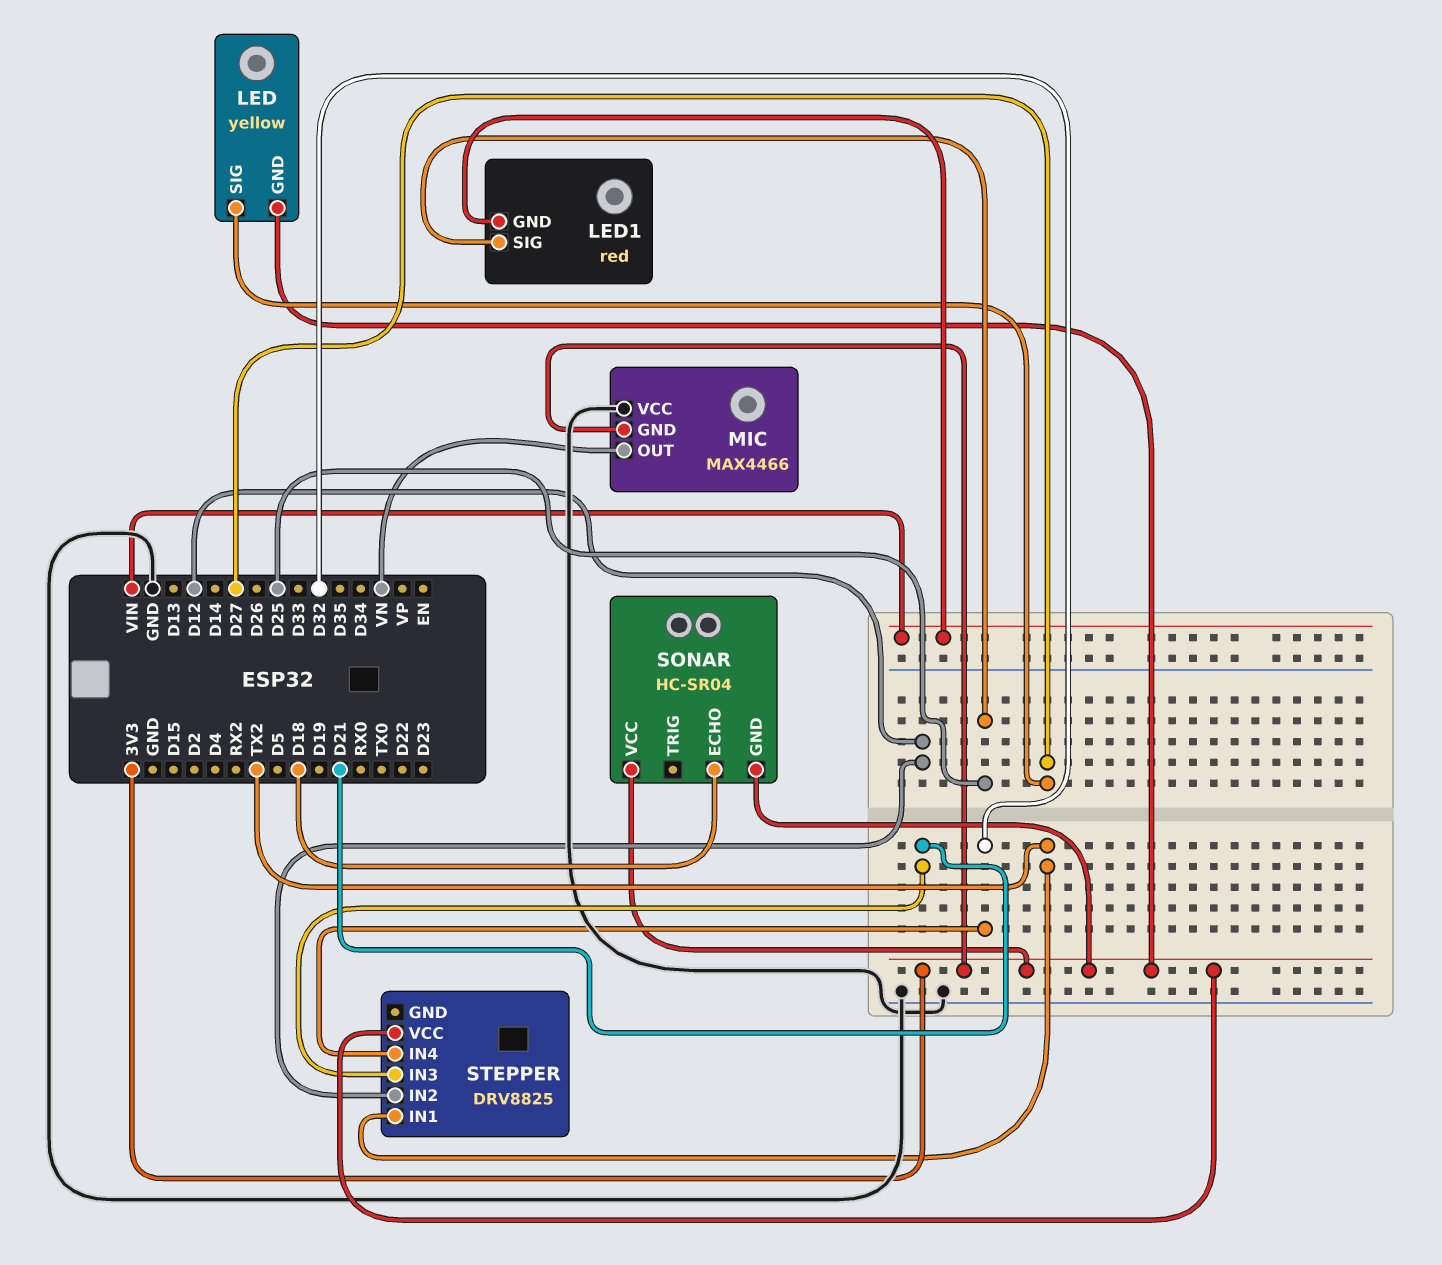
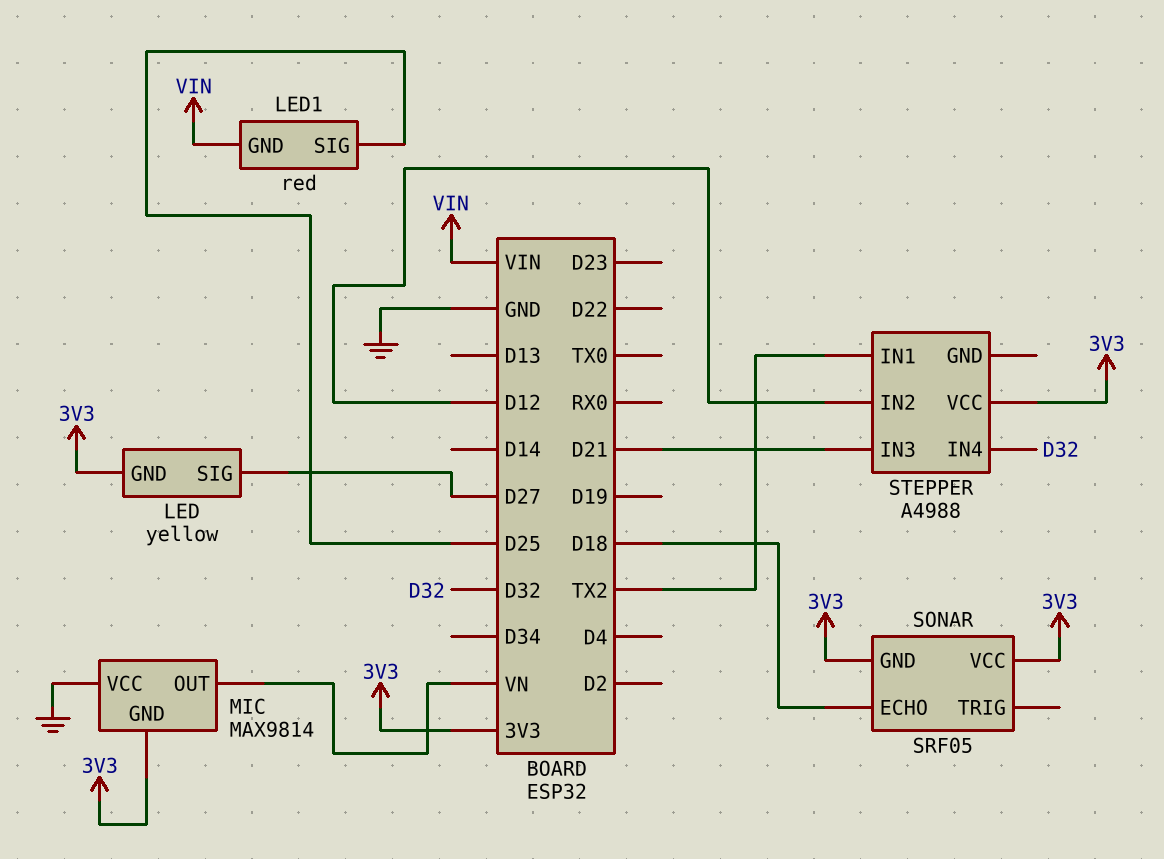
MIC: MAX4466 -> MAX9814
SONAR: HC-SR04 -> SRF05
STEPPER: DRV8825 -> A4988

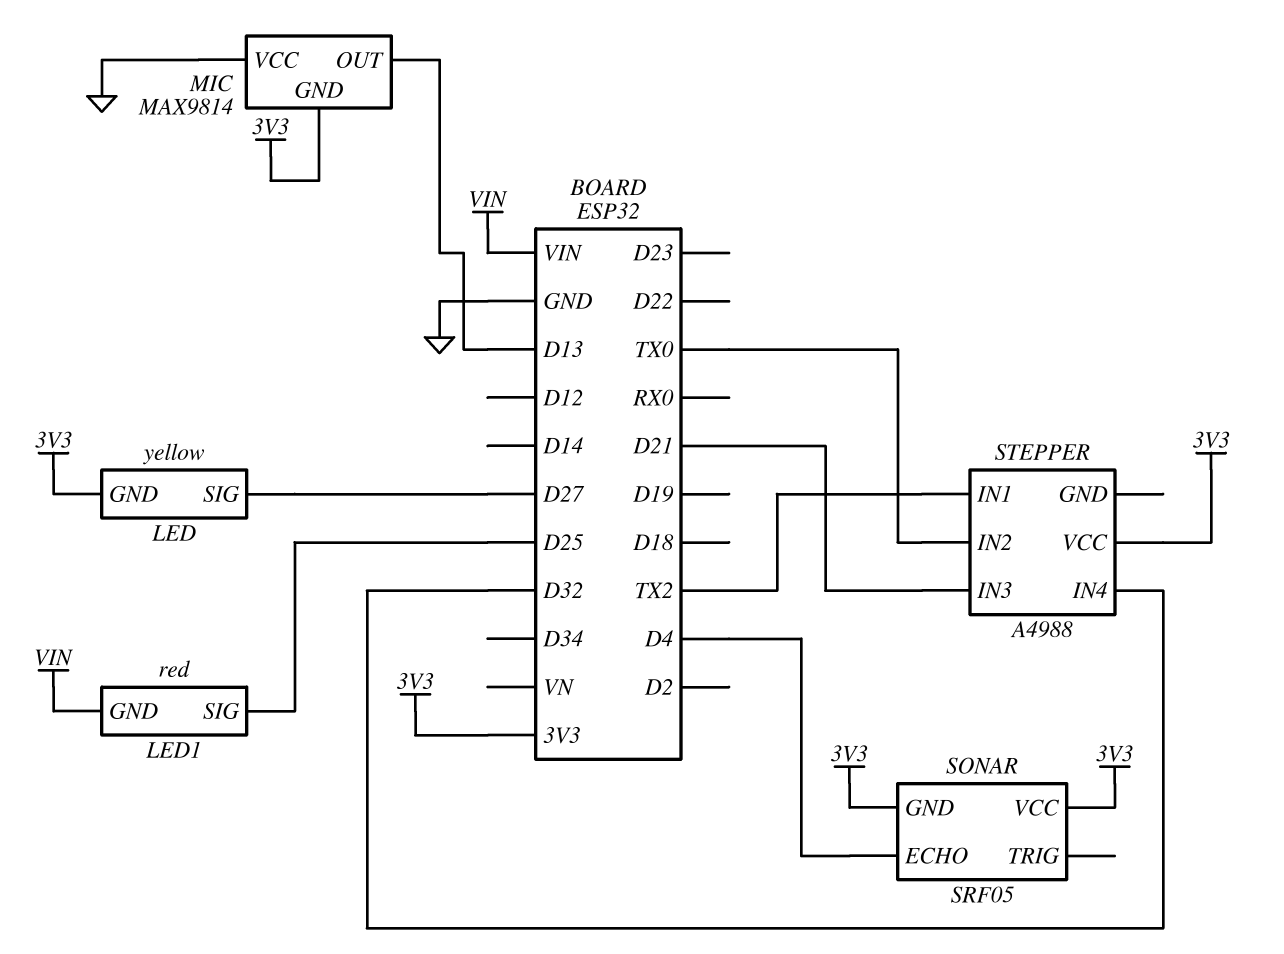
MIC pin OUT: VN -> D13
SONAR pin ECHO: D18 -> D4
STEPPER pin IN2: D12 -> TX0

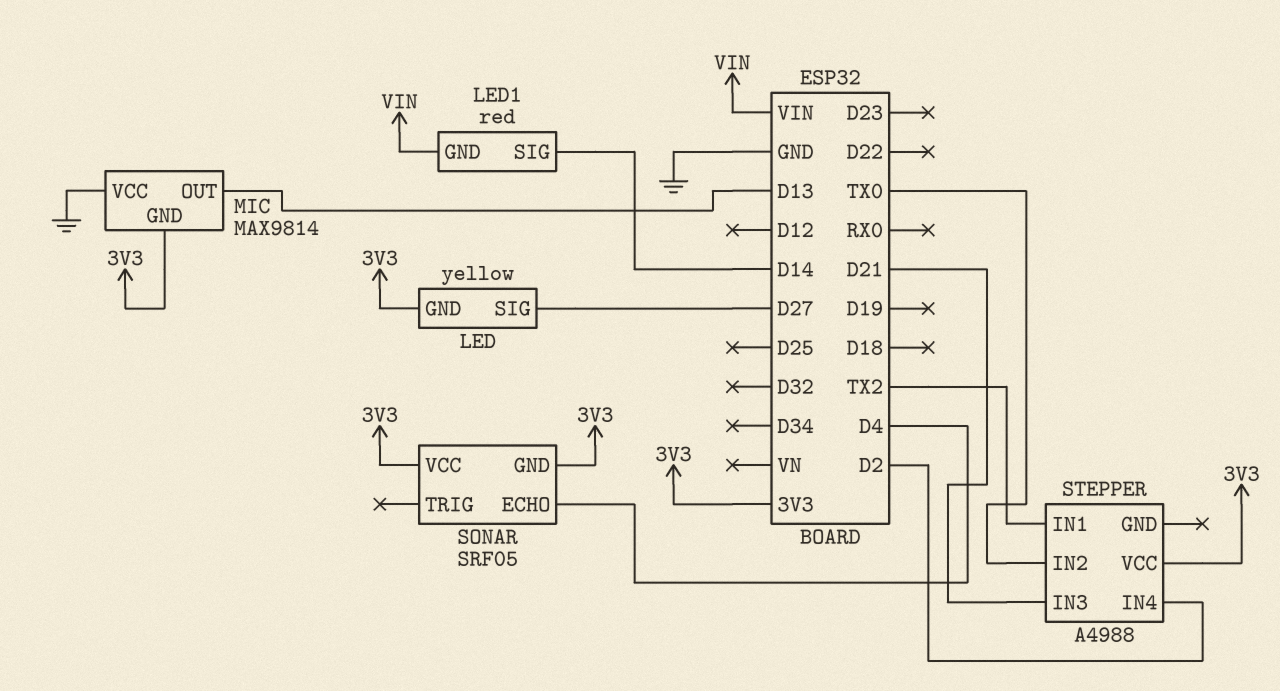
LED1 pin SIG: D25 -> D14
STEPPER pin IN4: D32 -> D2

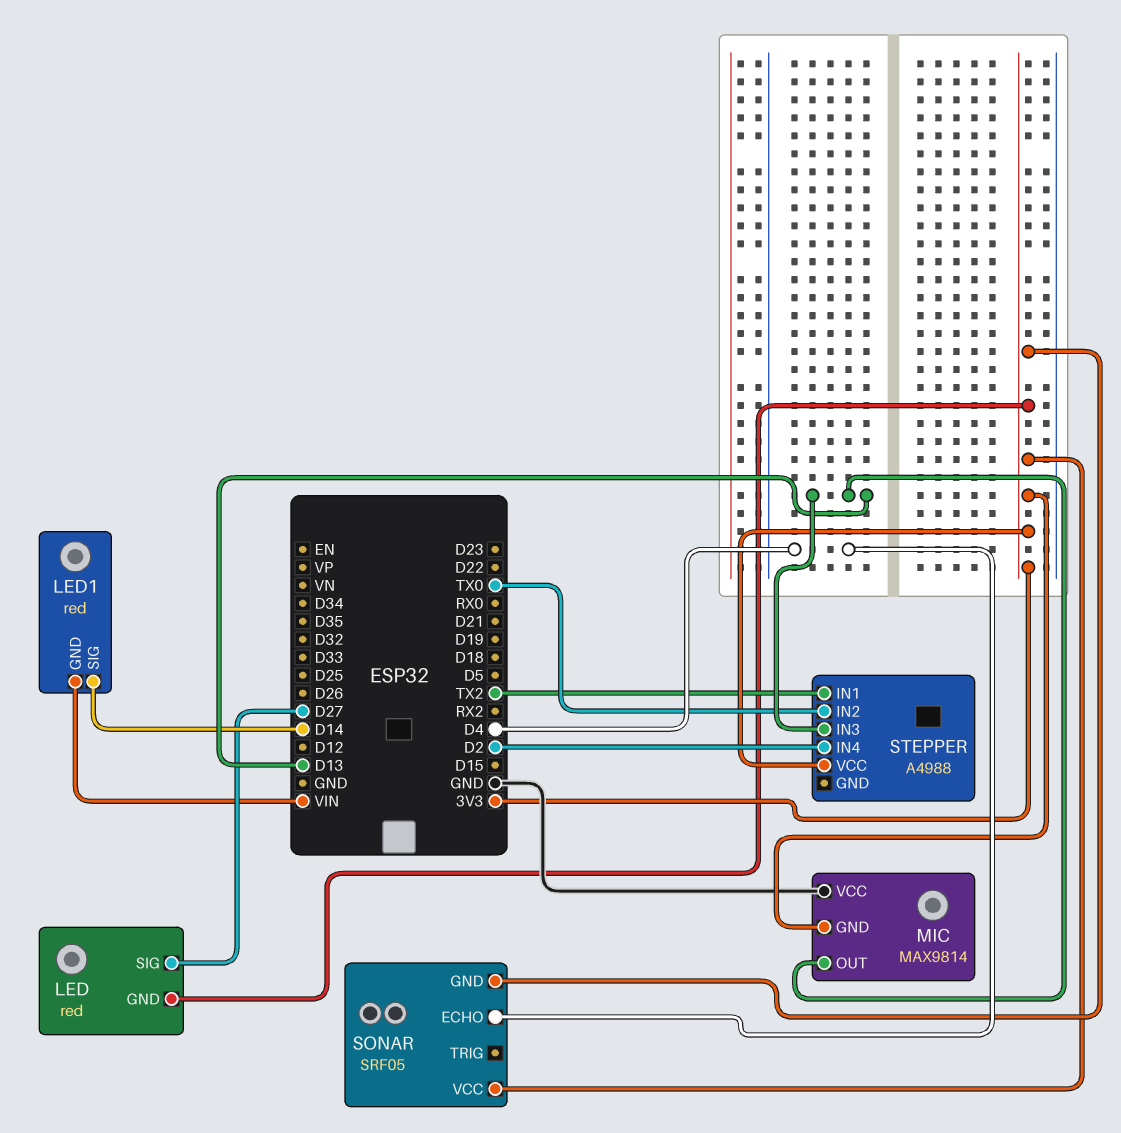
LED: yellow -> red
STEPPER pin IN3: D21 -> D13

